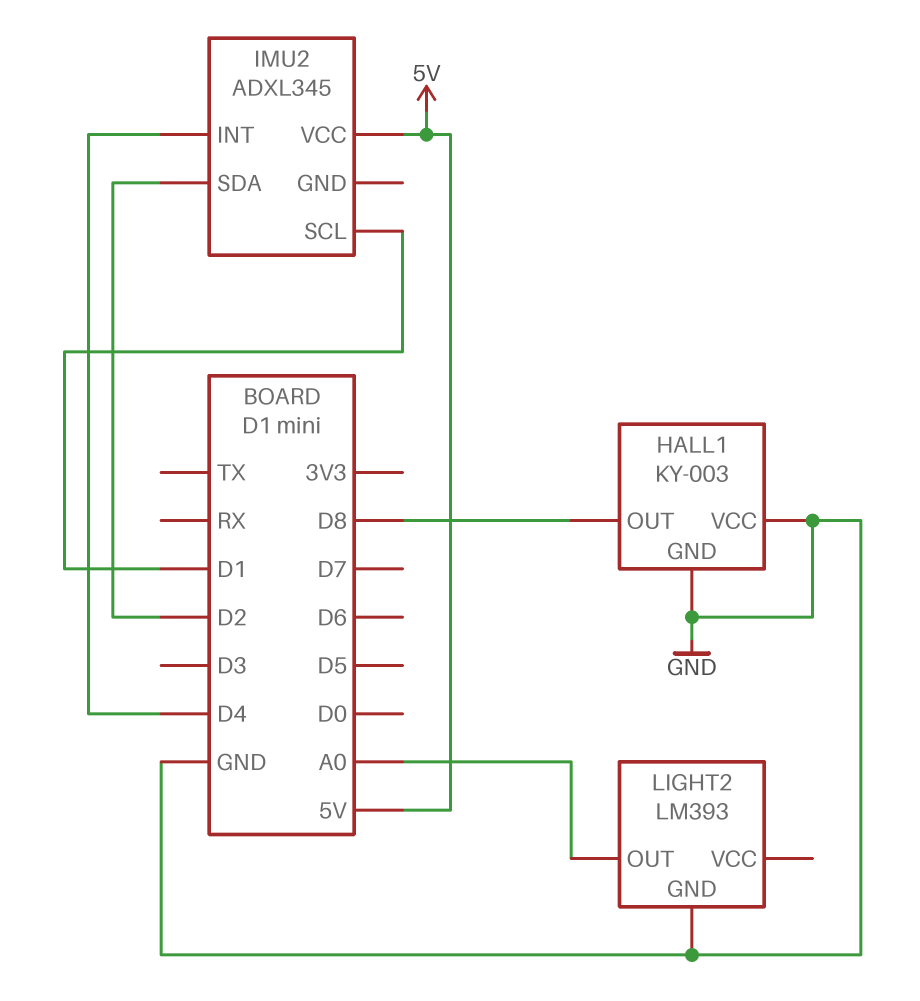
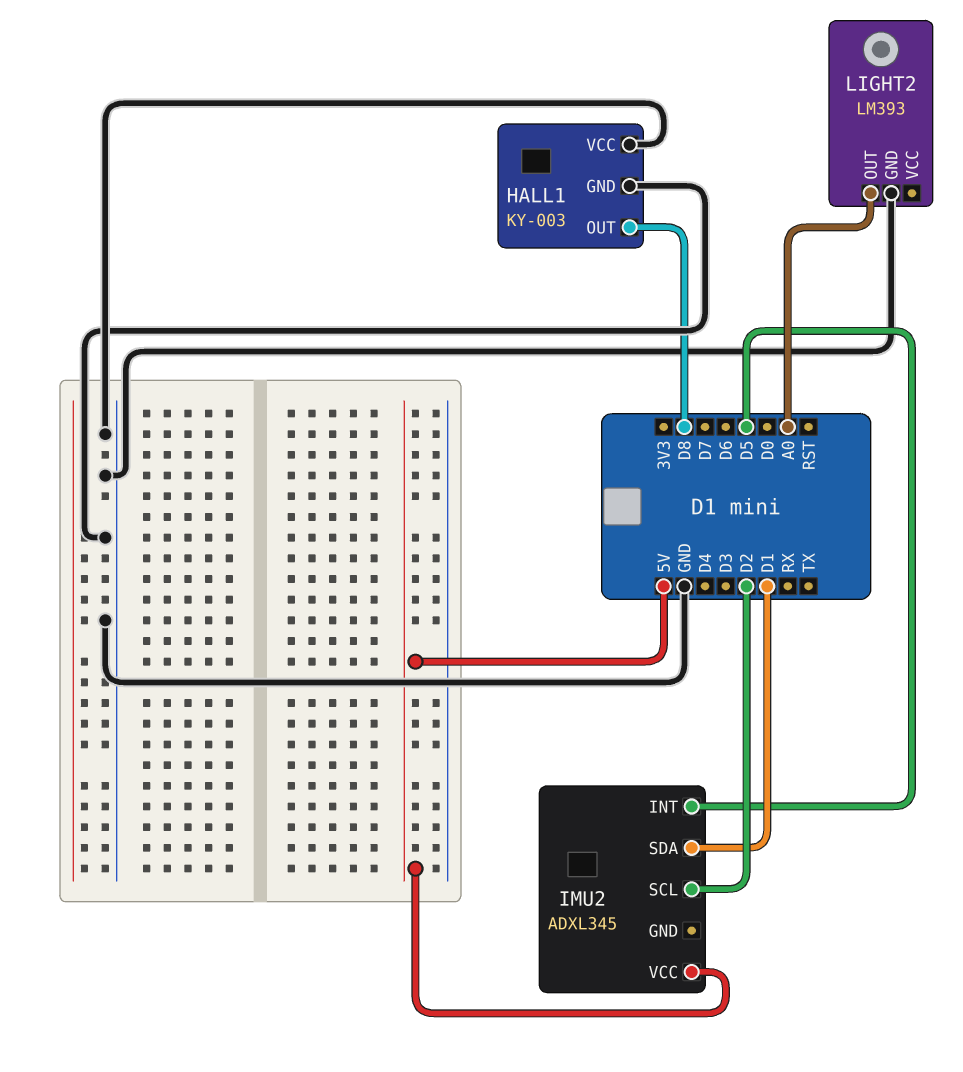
IMU2 pin INT: D4 -> D5
IMU2 pin SCL: D1 -> D2
IMU2 pin SDA: D2 -> D1

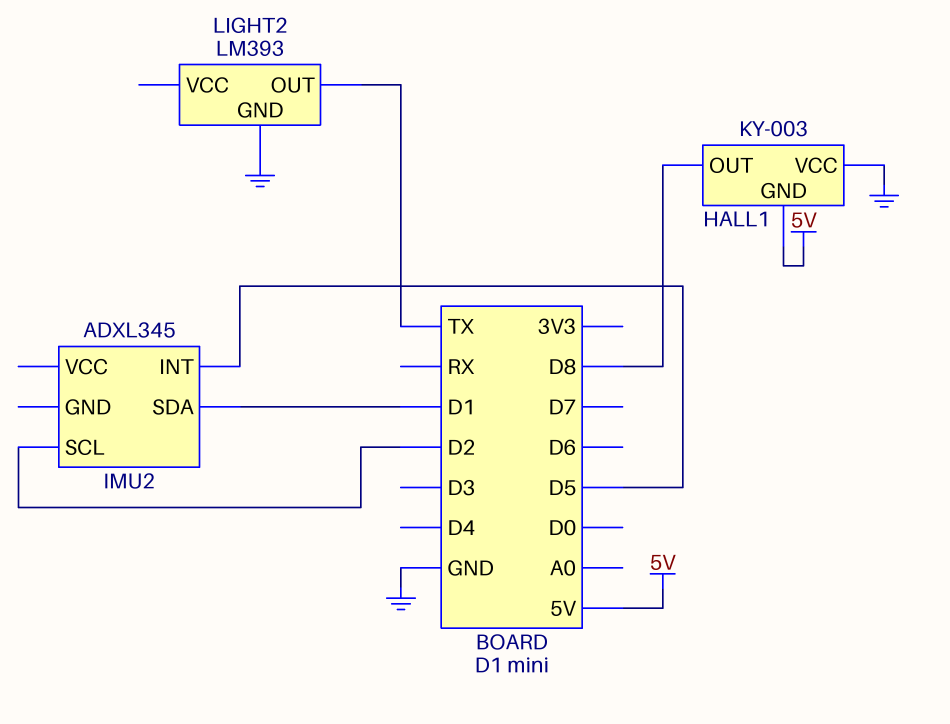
HALL1 pin GND: GND -> 5V
IMU2 pin VCC: 5V -> none
LIGHT2 pin OUT: A0 -> TX

